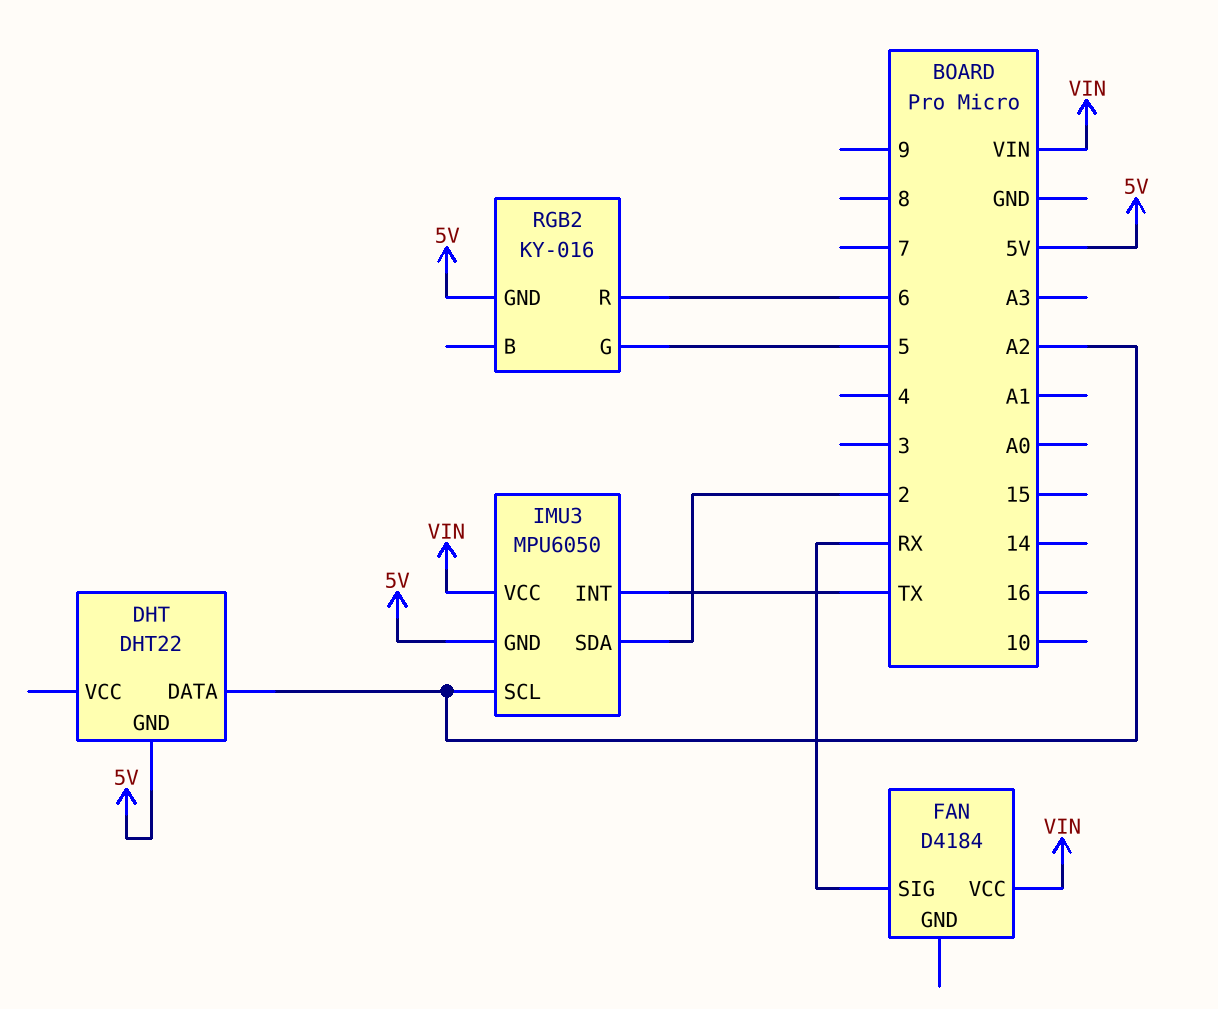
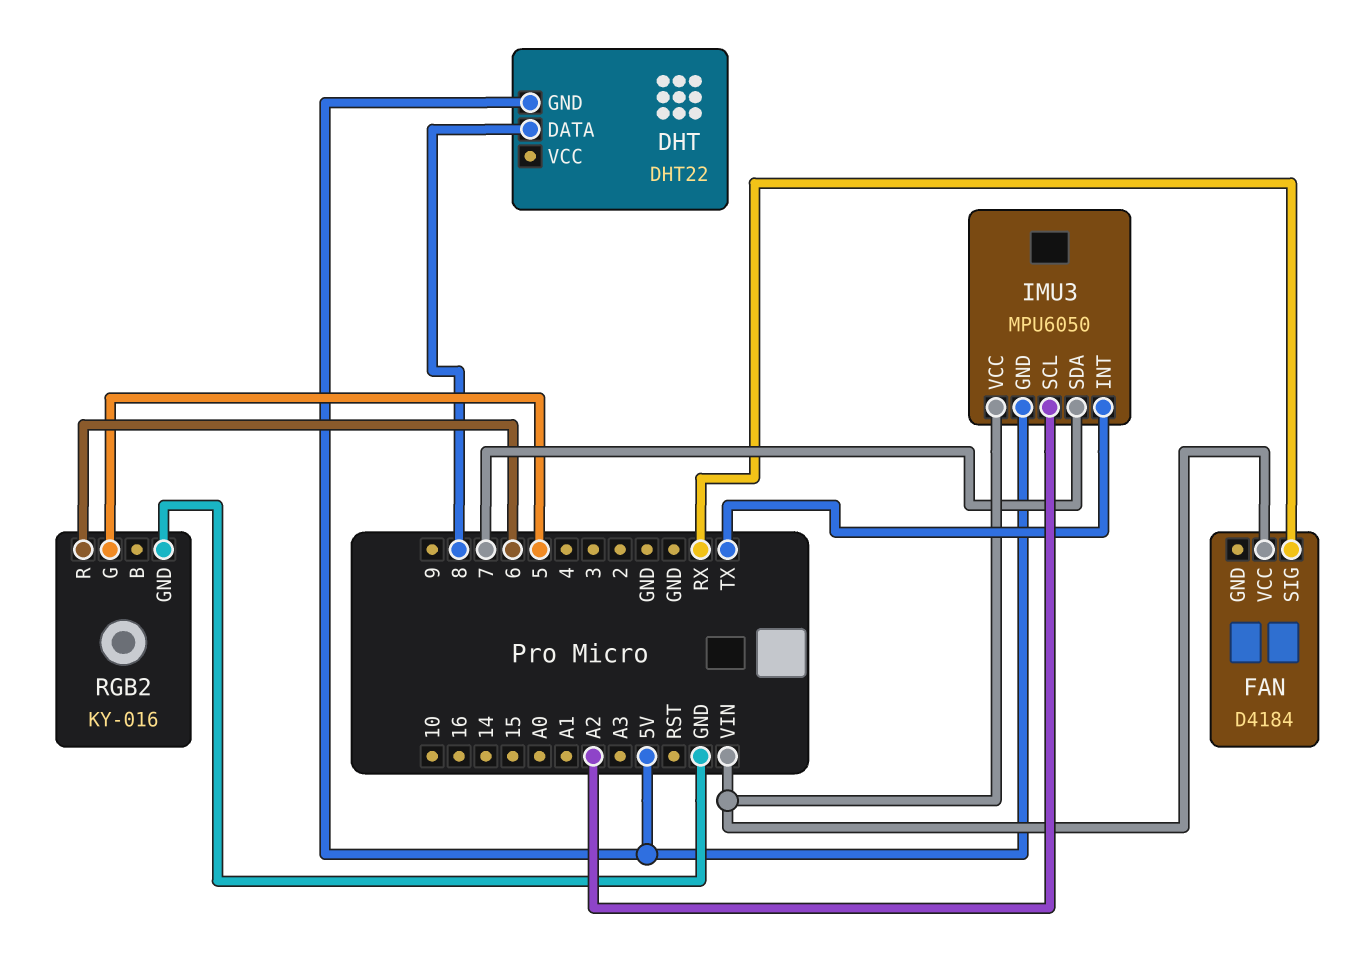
DHT pin DATA: A2 -> 8
IMU3 pin SDA: 2 -> 7
RGB2 pin GND: 5V -> GND

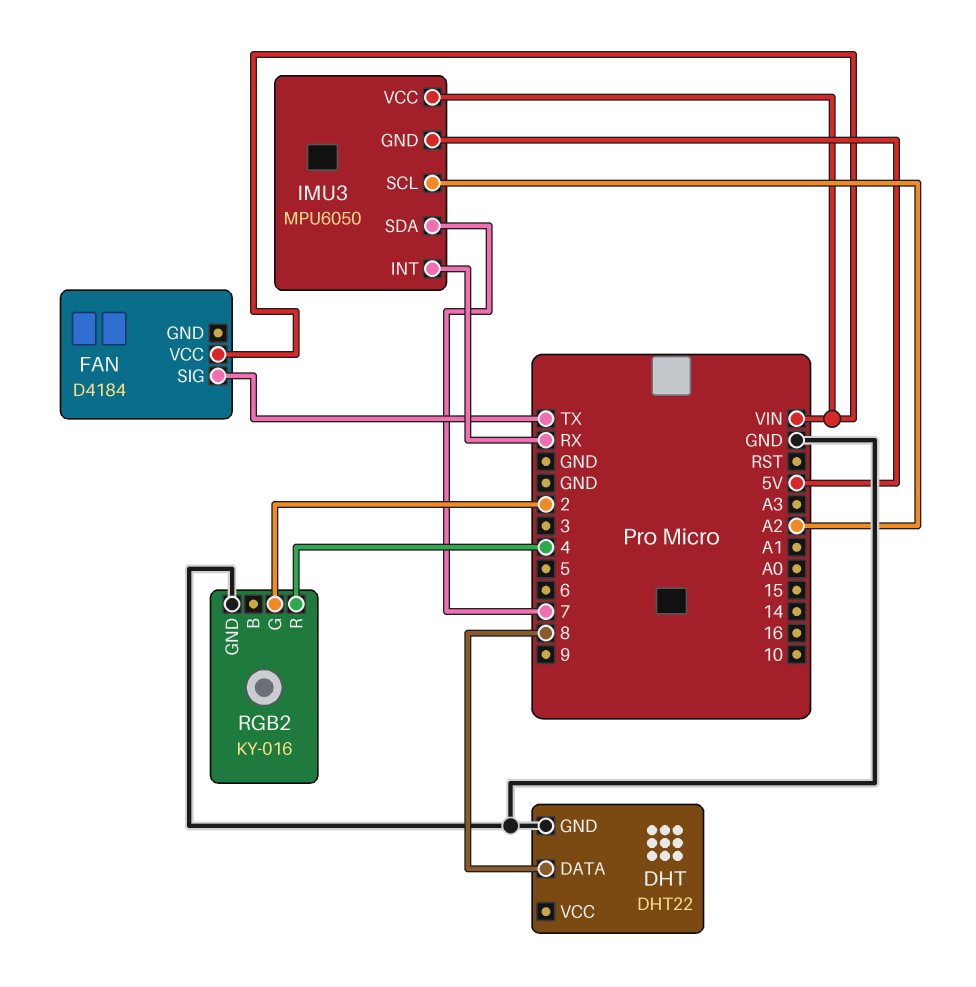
DHT pin GND: 5V -> GND
FAN pin SIG: RX -> TX
IMU3 pin INT: TX -> RX
RGB2 pin G: 5 -> 2
RGB2 pin R: 6 -> 4

